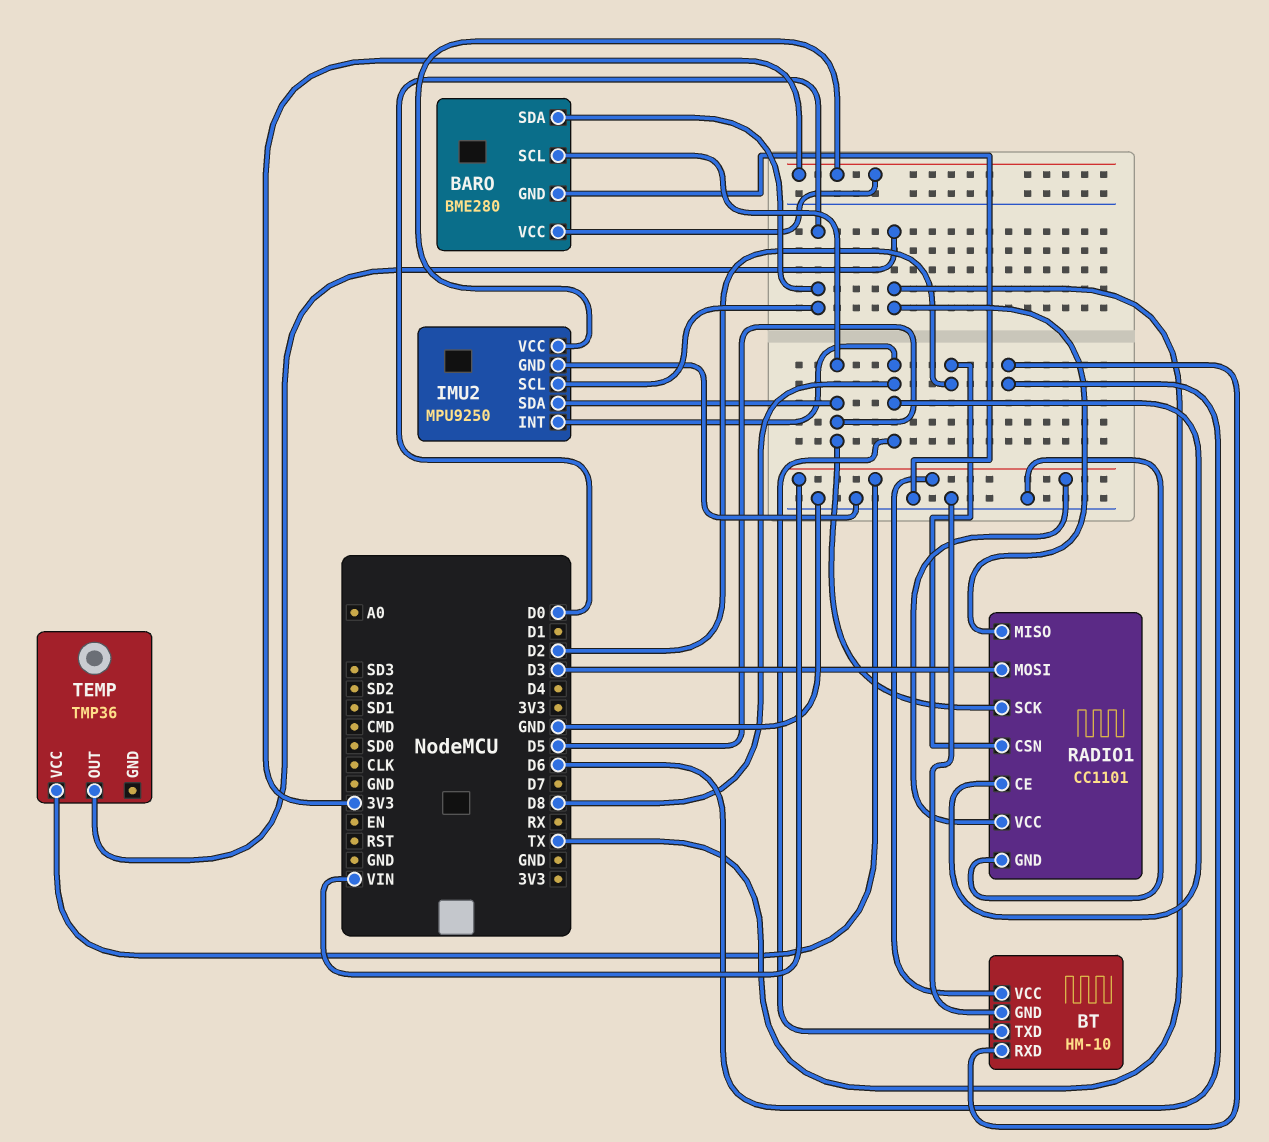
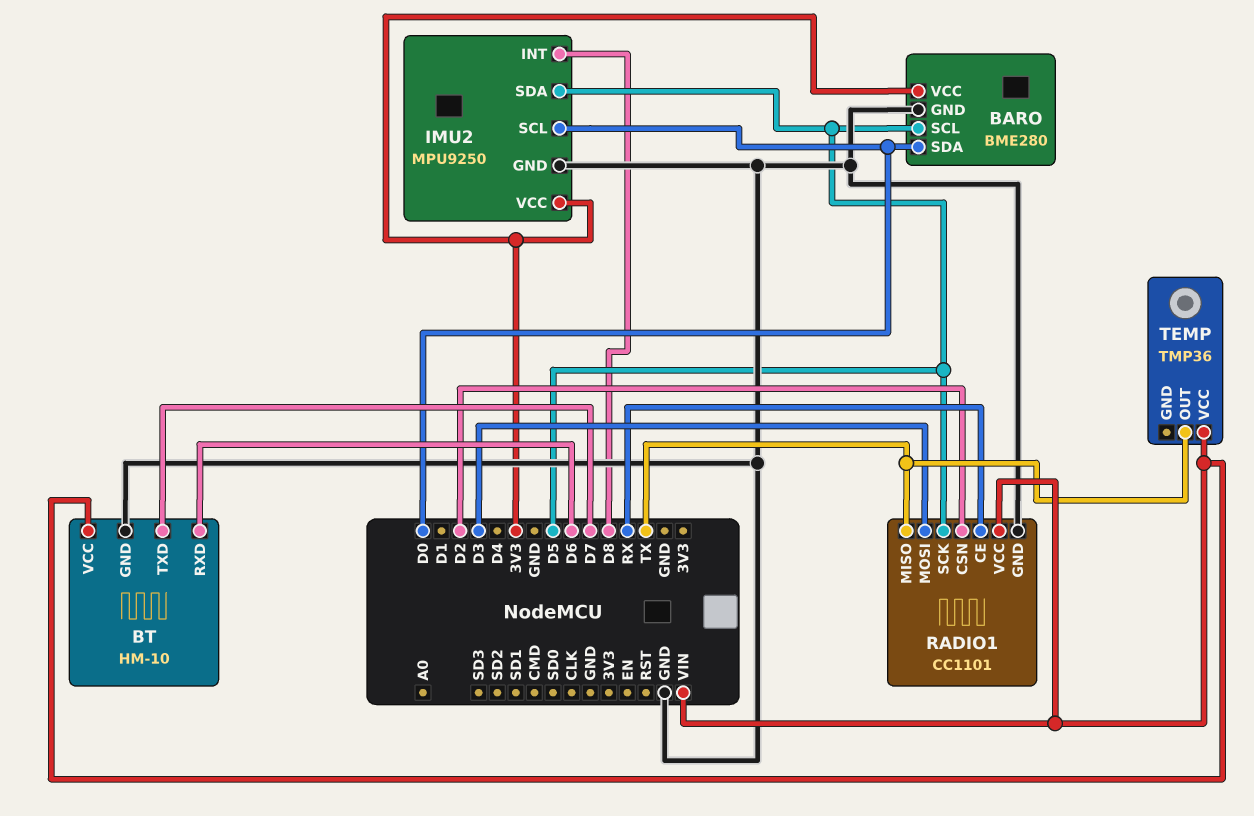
BT pin TXD: D8 -> D7
RADIO1 pin CE: D8 -> RX

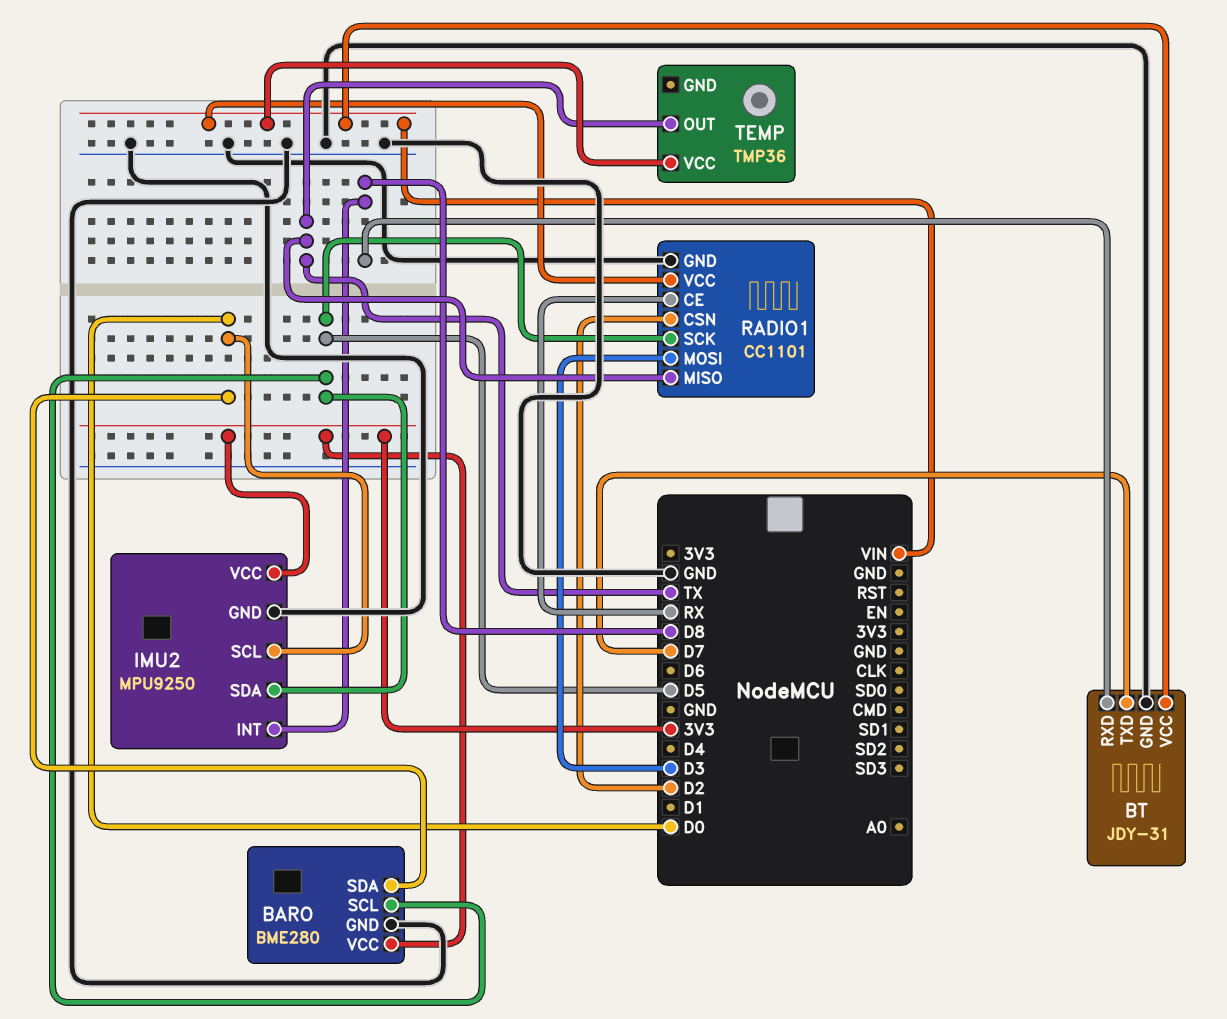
BT: HM-10 -> JDY-31
BT pin RXD: D6 -> D8

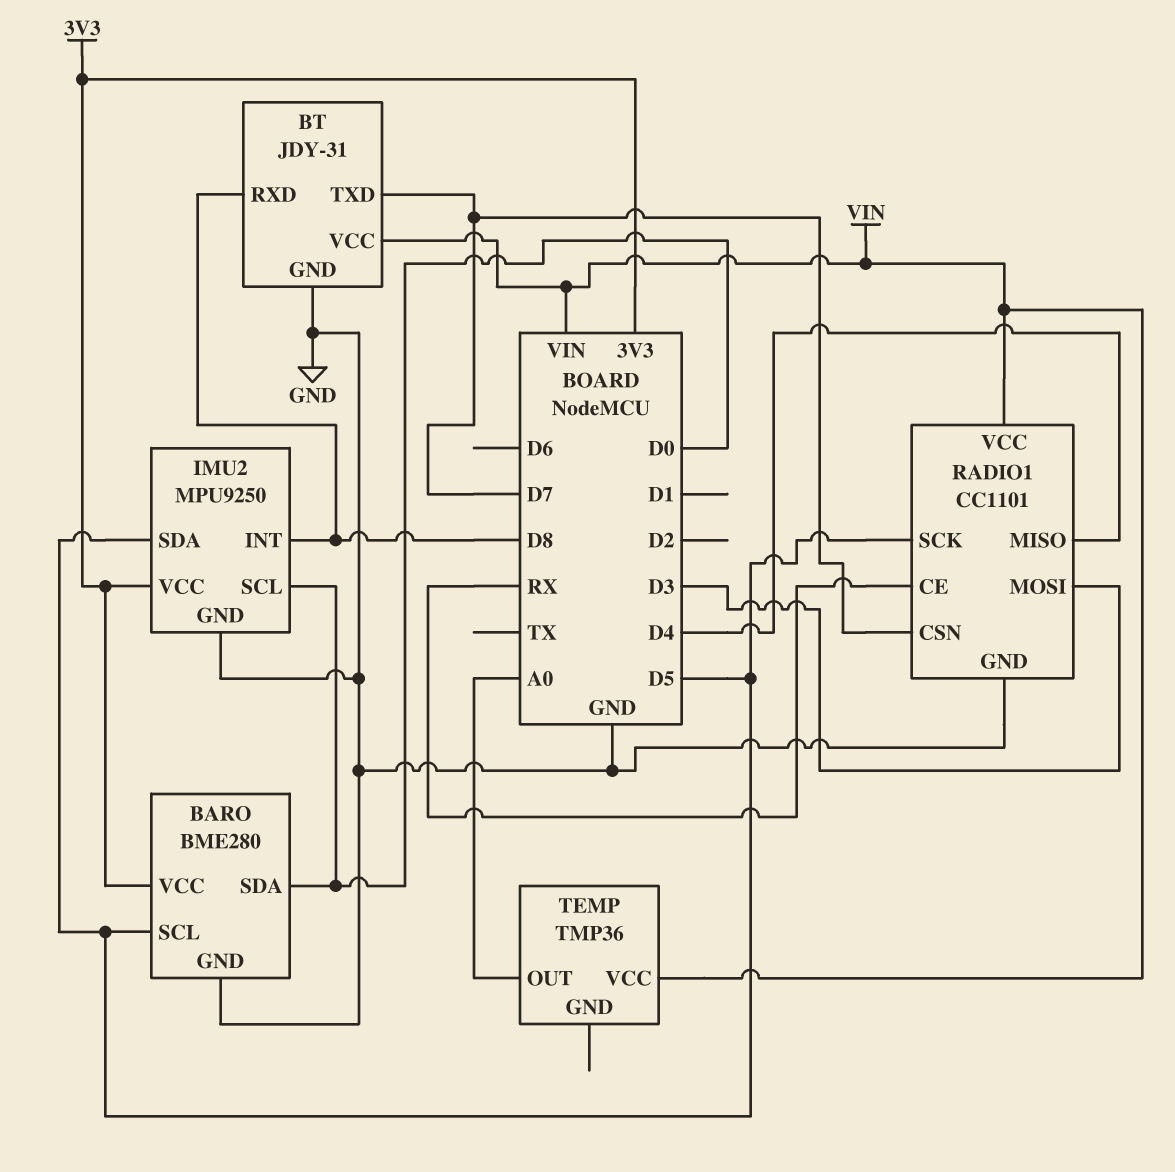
RADIO1 pin CSN: D2 -> D7
RADIO1 pin MISO: TX -> D4
TEMP pin OUT: TX -> A0

